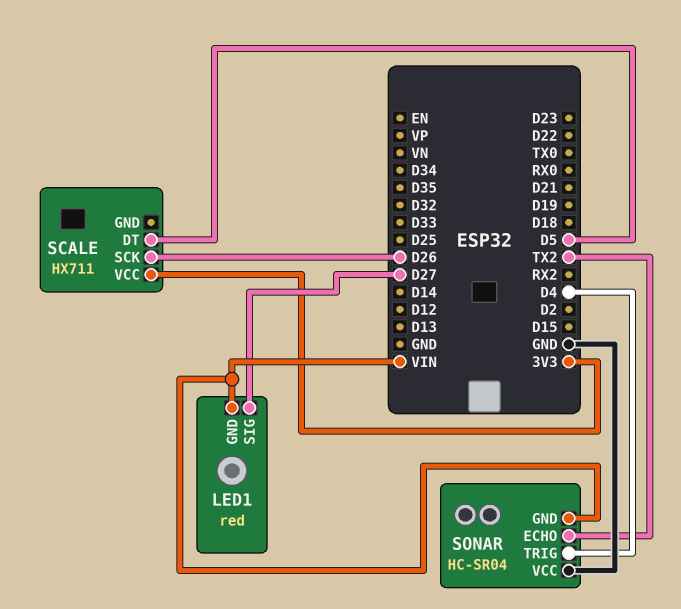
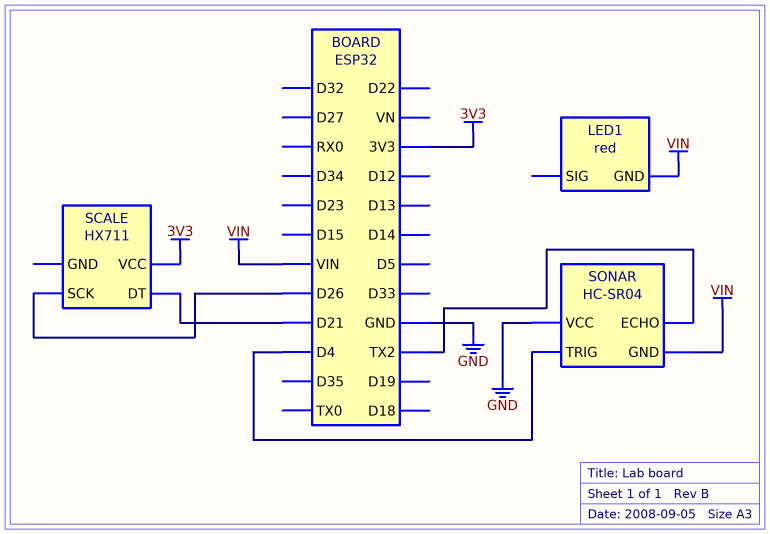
LED1 pin SIG: D27 -> none
SCALE pin DT: D5 -> D21

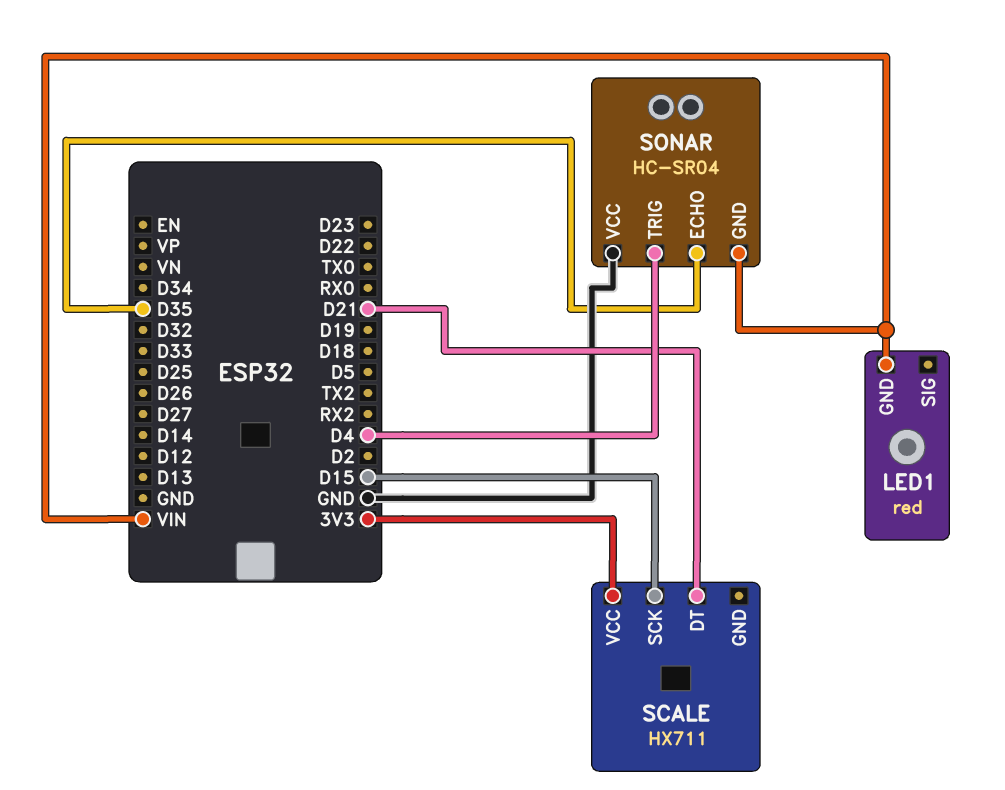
SCALE pin SCK: D26 -> D15
SONAR pin ECHO: TX2 -> D35

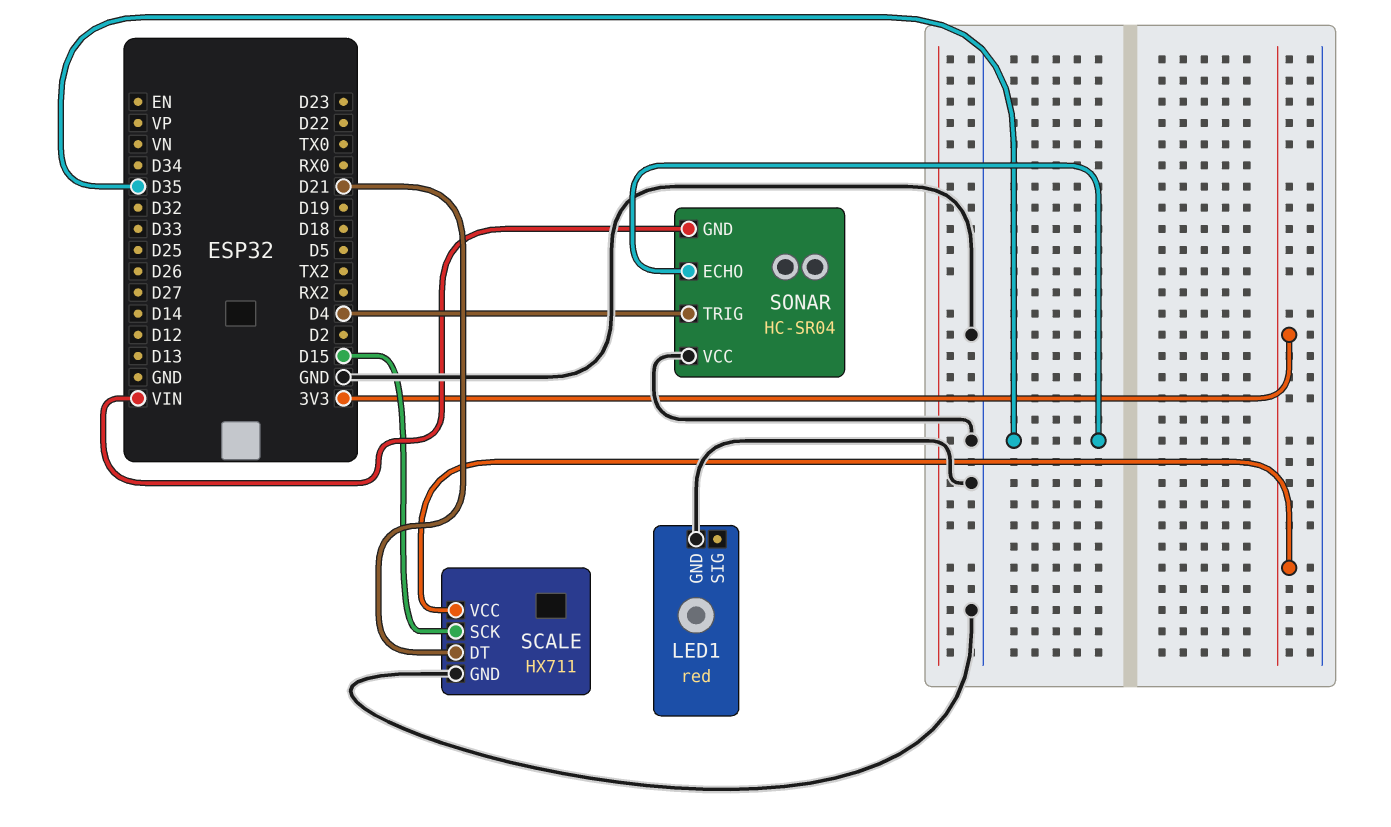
LED1 pin GND: VIN -> GND
SCALE pin GND: none -> GND

